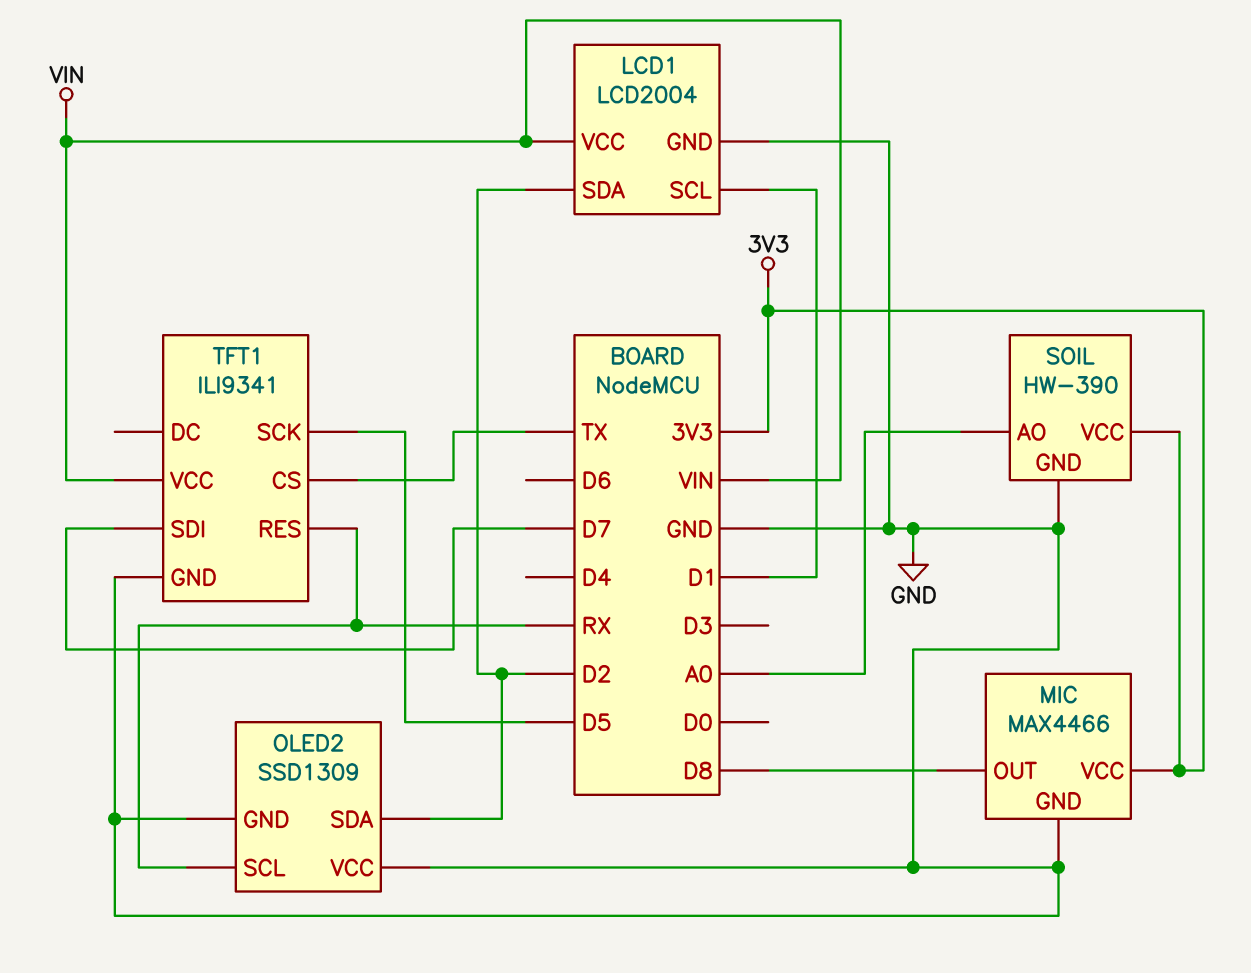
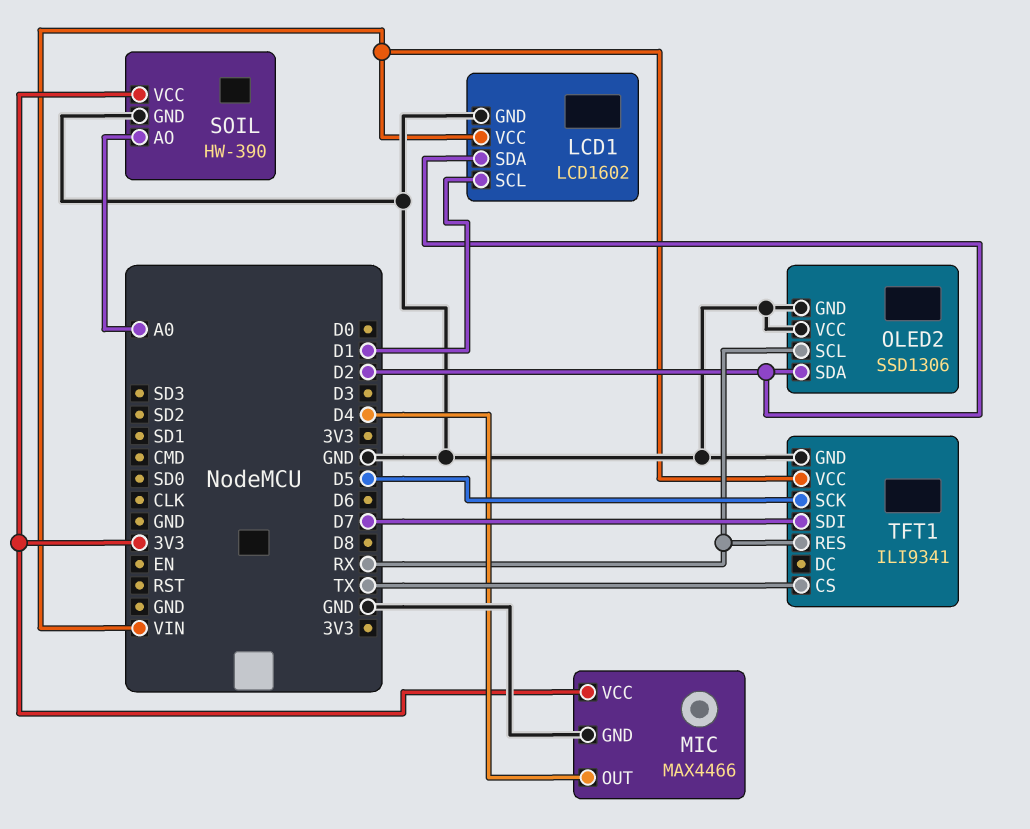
LCD1: LCD2004 -> LCD1602
MIC pin OUT: D8 -> D4
OLED2: SSD1309 -> SSD1306

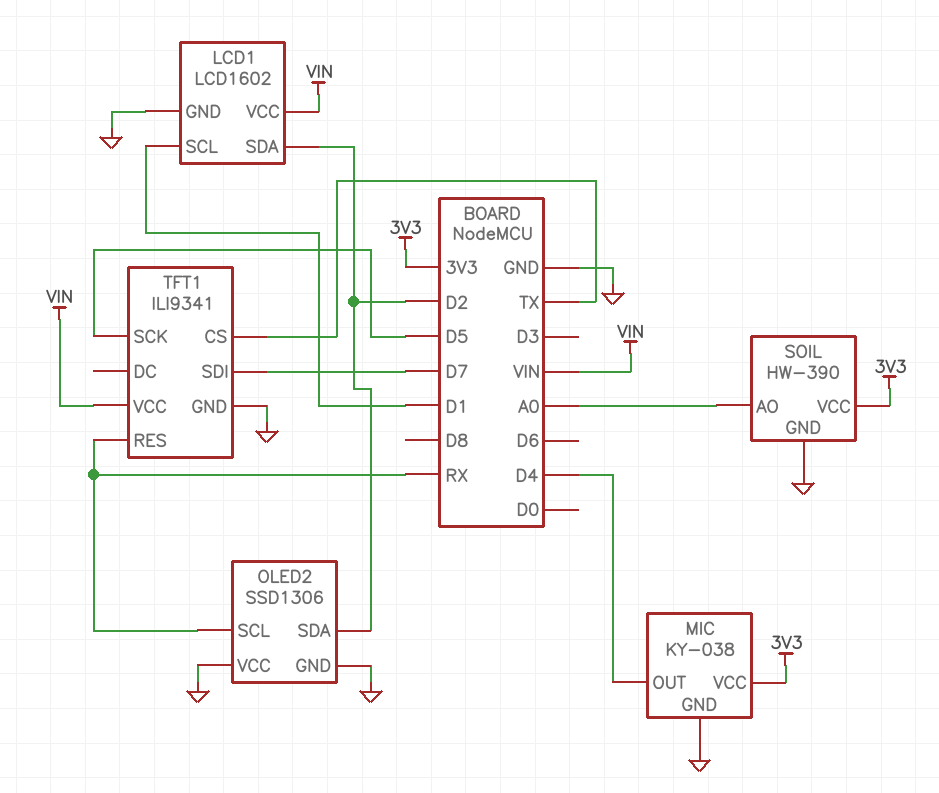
MIC: MAX4466 -> KY-038

